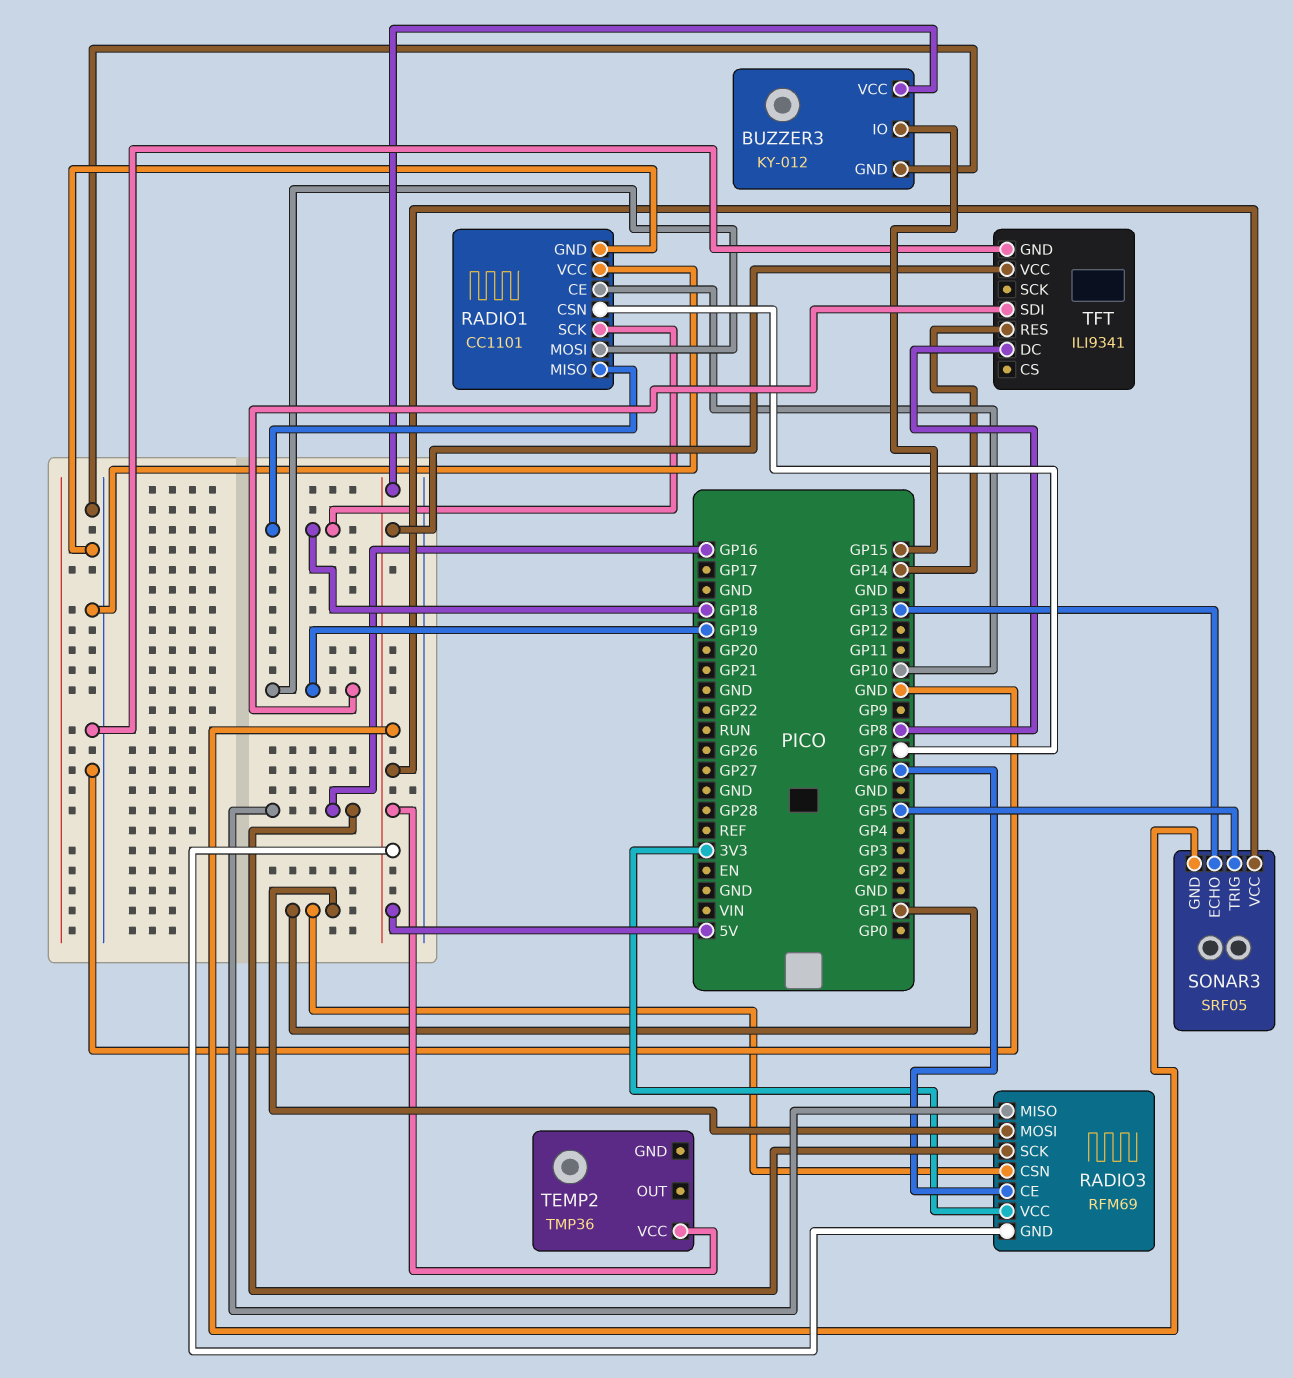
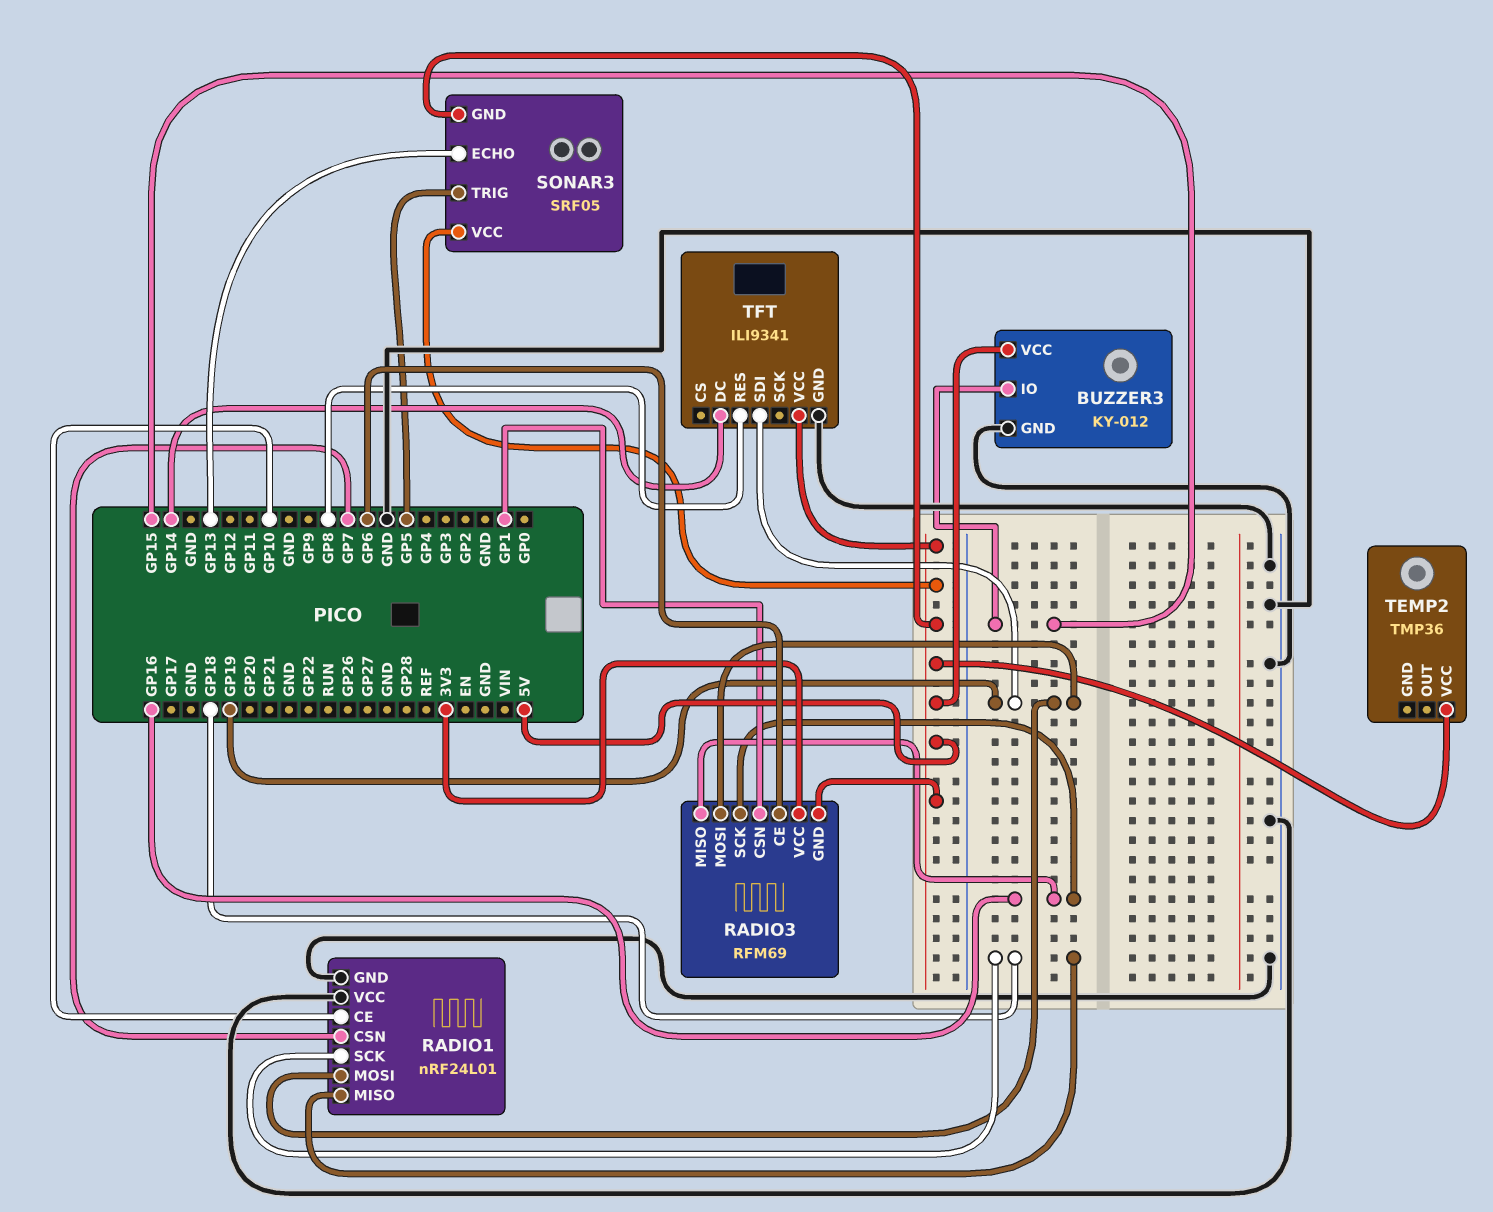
RADIO1: CC1101 -> nRF24L01
RADIO3 pin MOSI: GP1 -> GP19
TFT pin DC: GP8 -> GP14
TFT pin RES: GP14 -> GP8

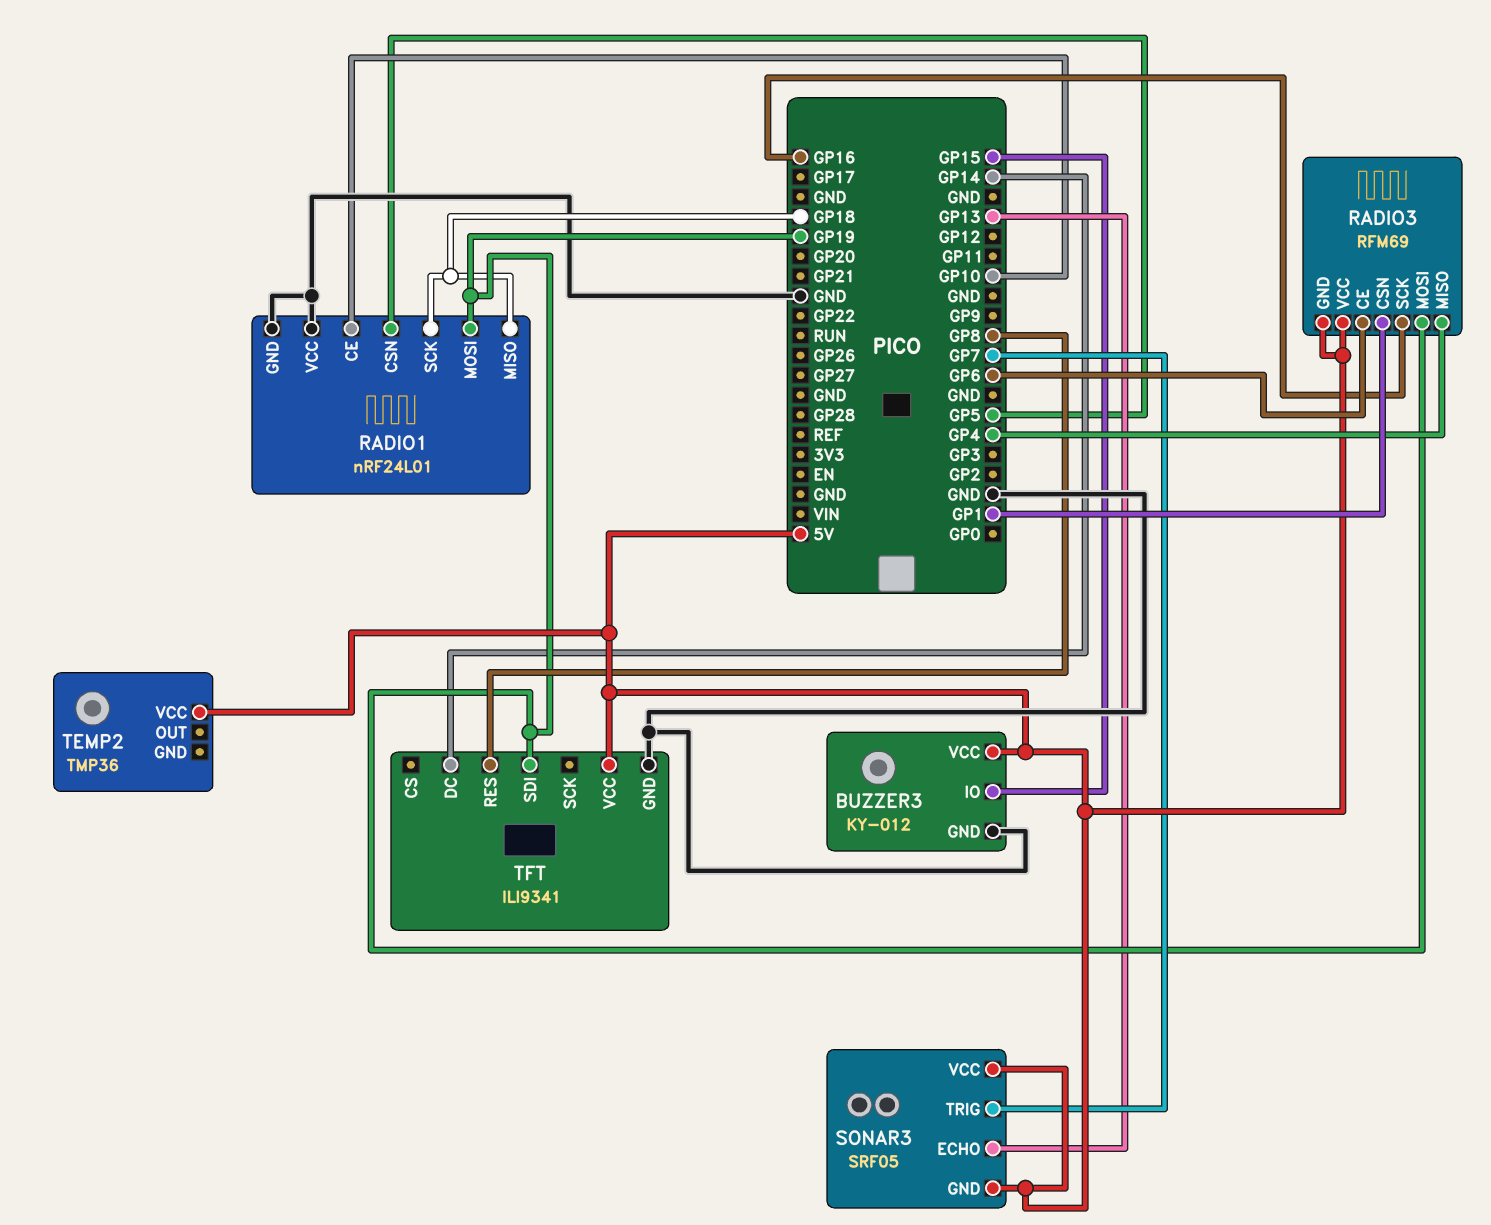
RADIO1 pin CSN: GP7 -> GP5
RADIO3 pin MISO: GP16 -> GP4
RADIO3 pin VCC: 3V3 -> 5V
SONAR3 pin TRIG: GP5 -> GP7

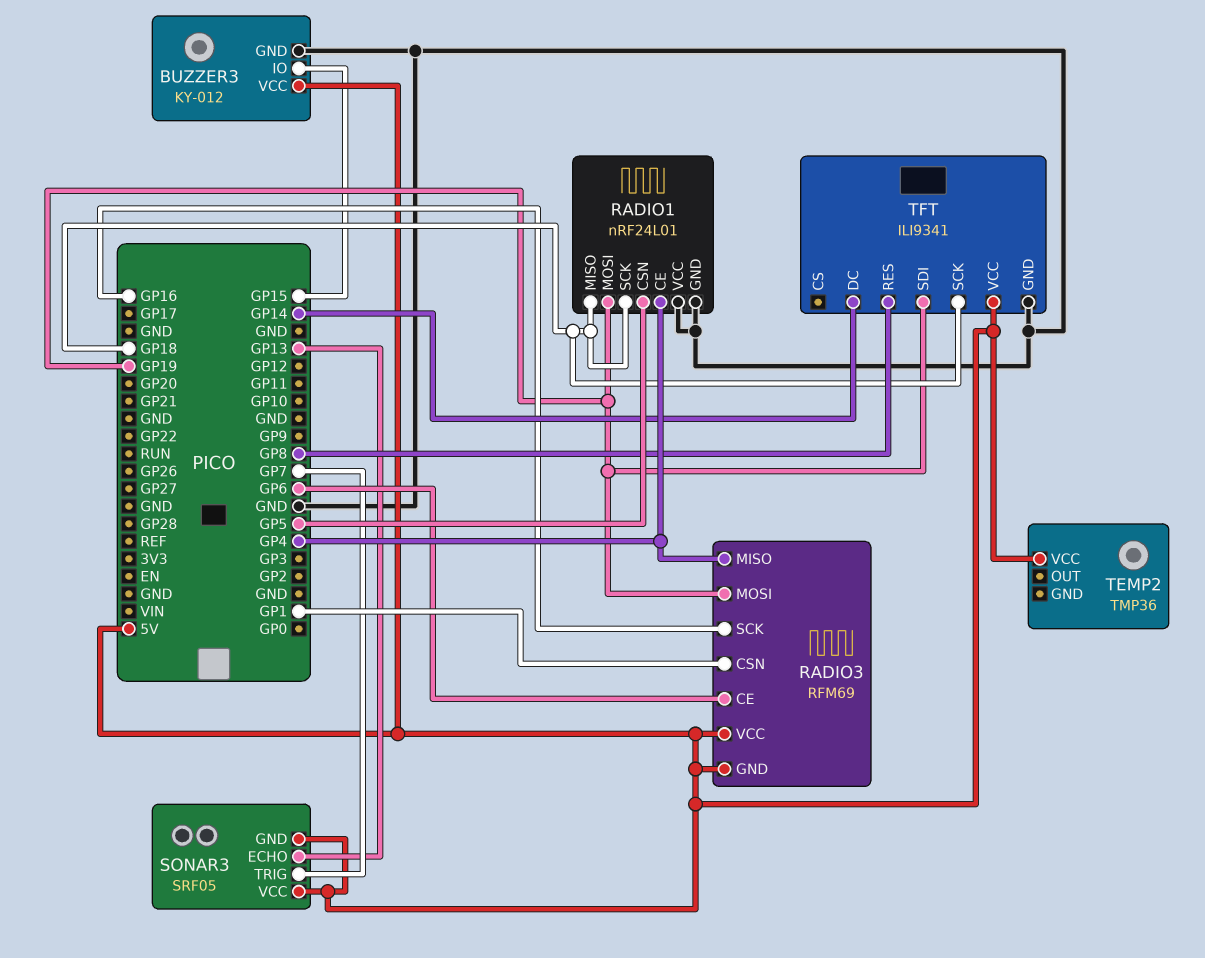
RADIO1 pin CE: GP10 -> GP4
TFT pin SCK: none -> GP18

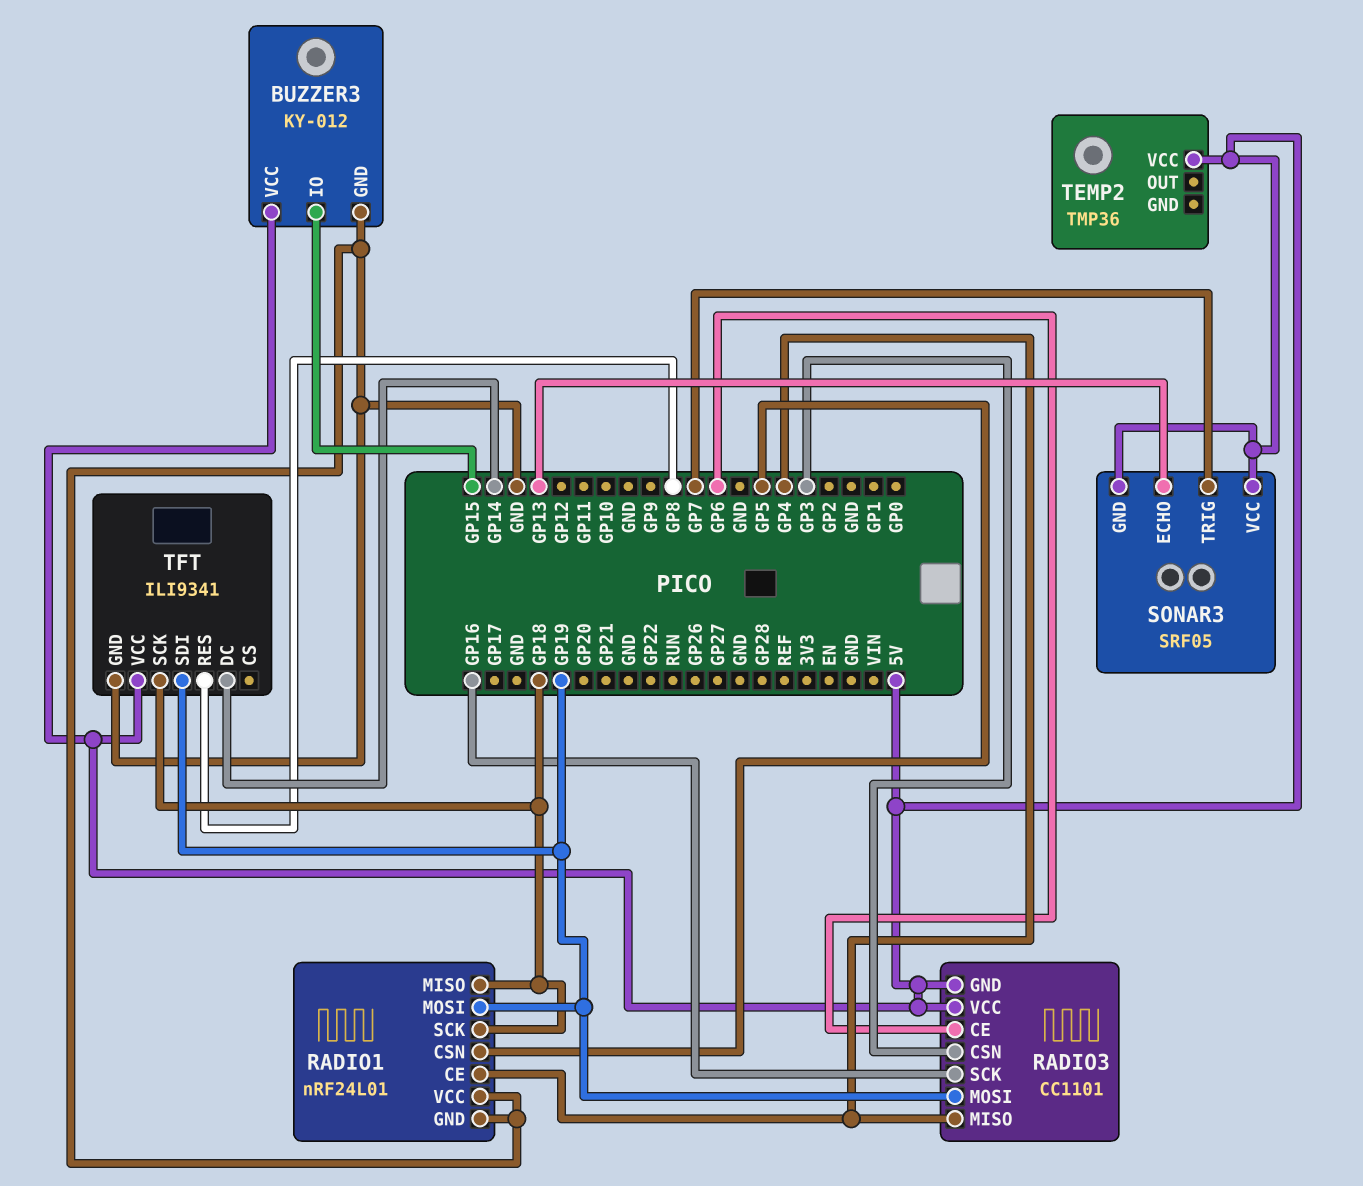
RADIO3: RFM69 -> CC1101
RADIO3 pin CSN: GP1 -> GP3

